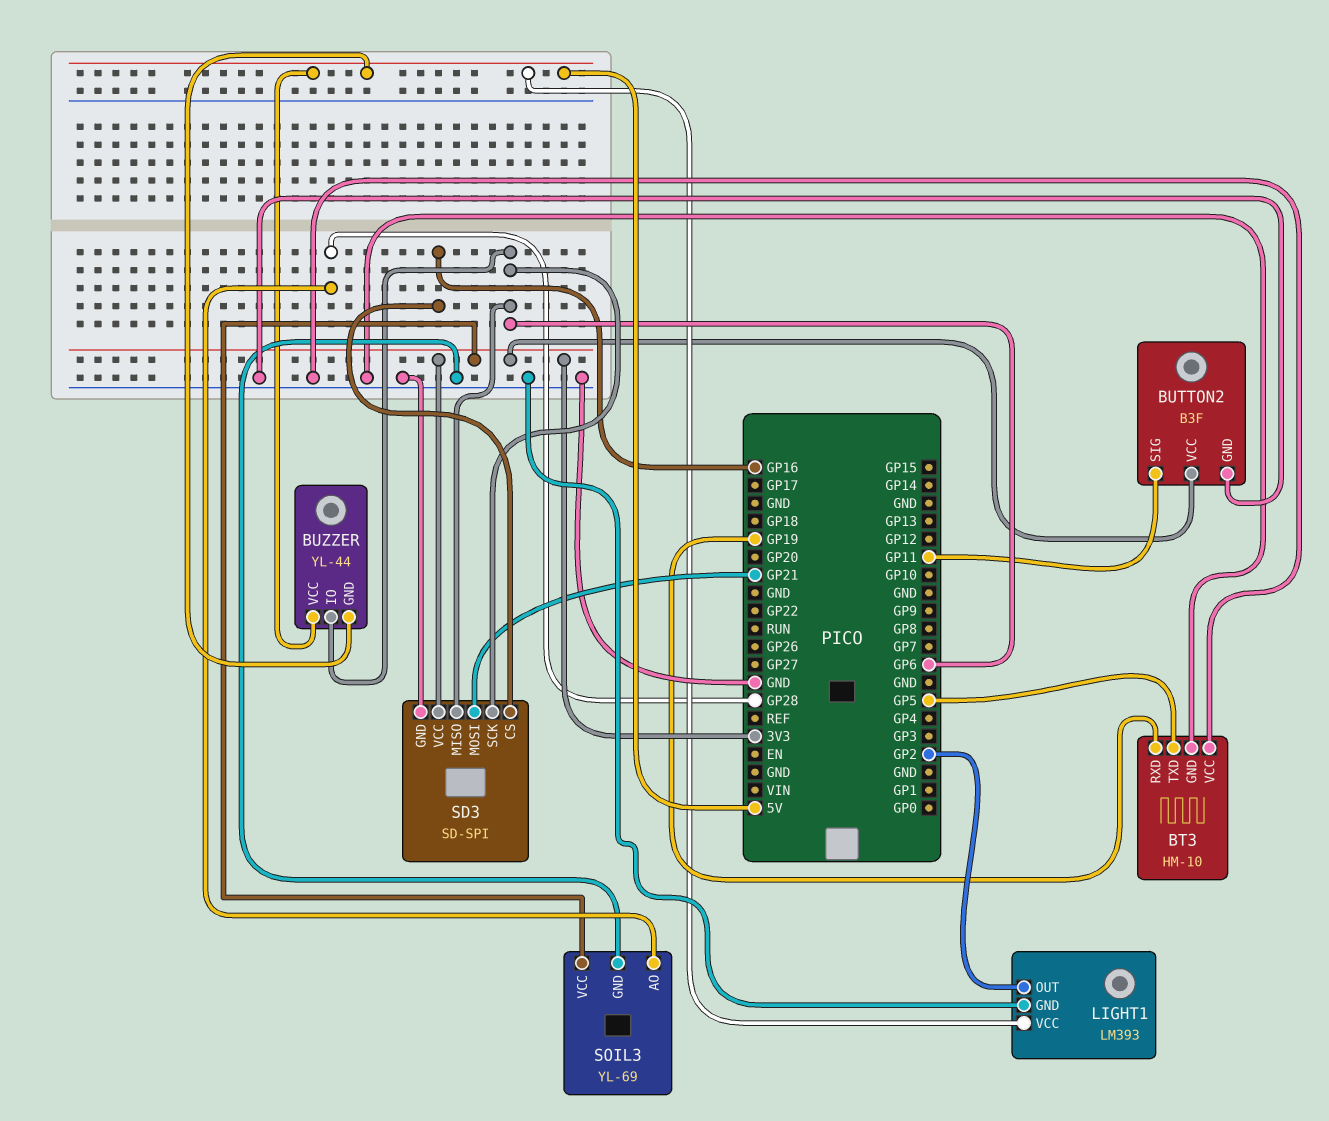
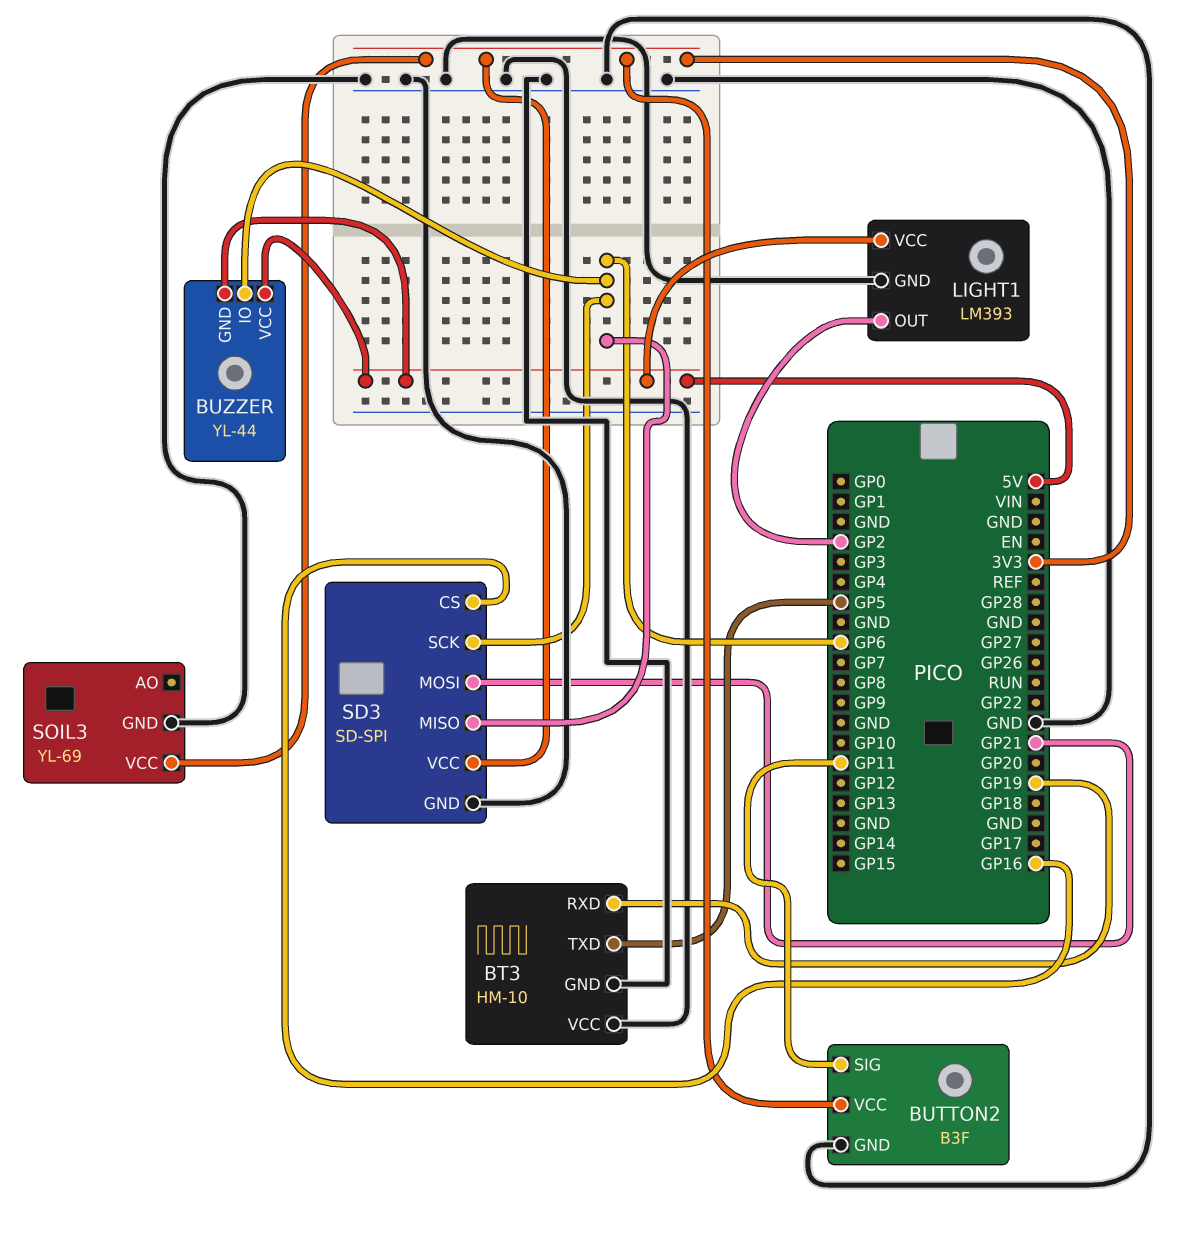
SOIL3 pin AO: GP28 -> none

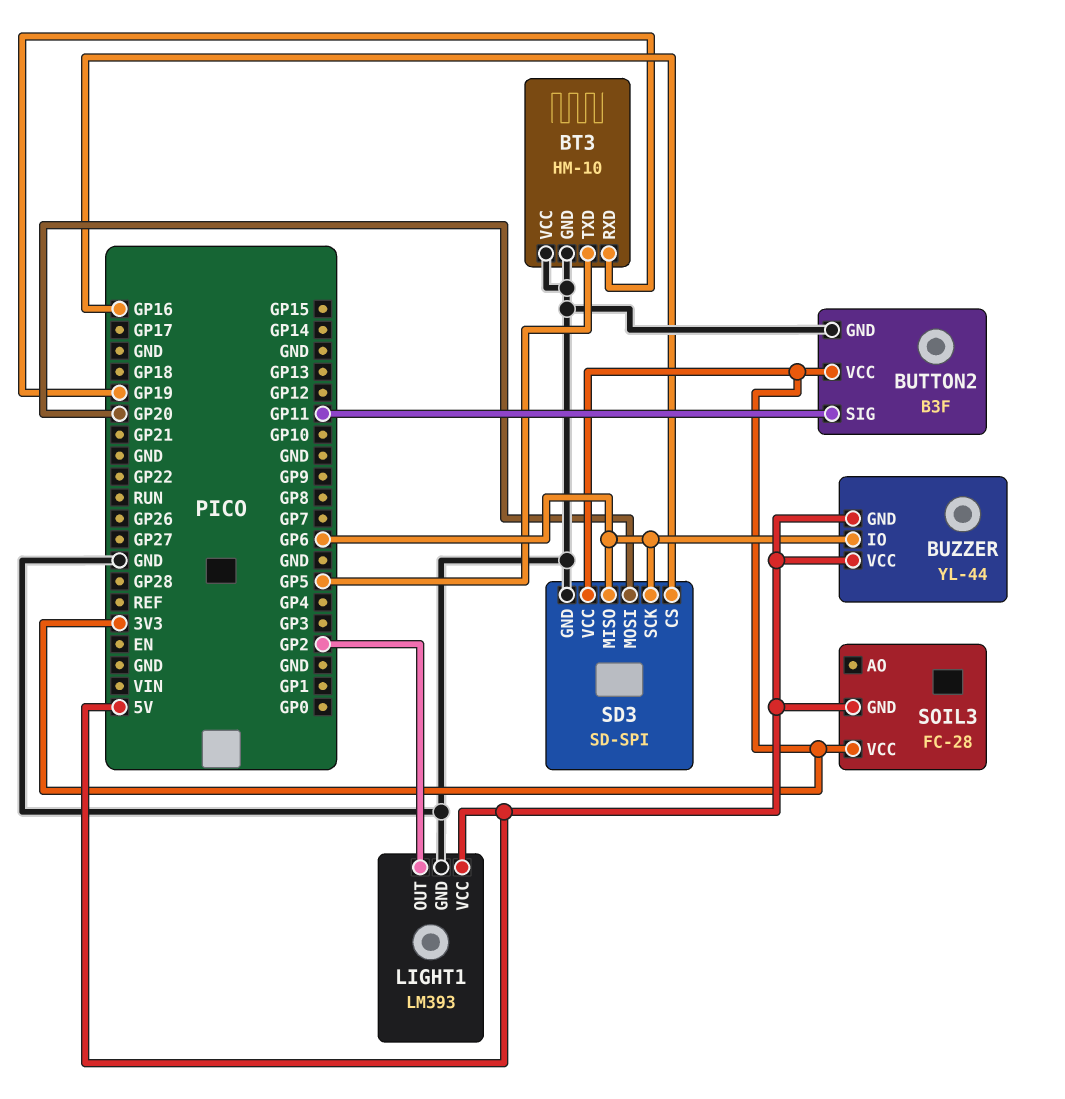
SD3 pin MOSI: GP21 -> GP20
SOIL3: YL-69 -> FC-28
SOIL3 pin GND: GND -> 5V

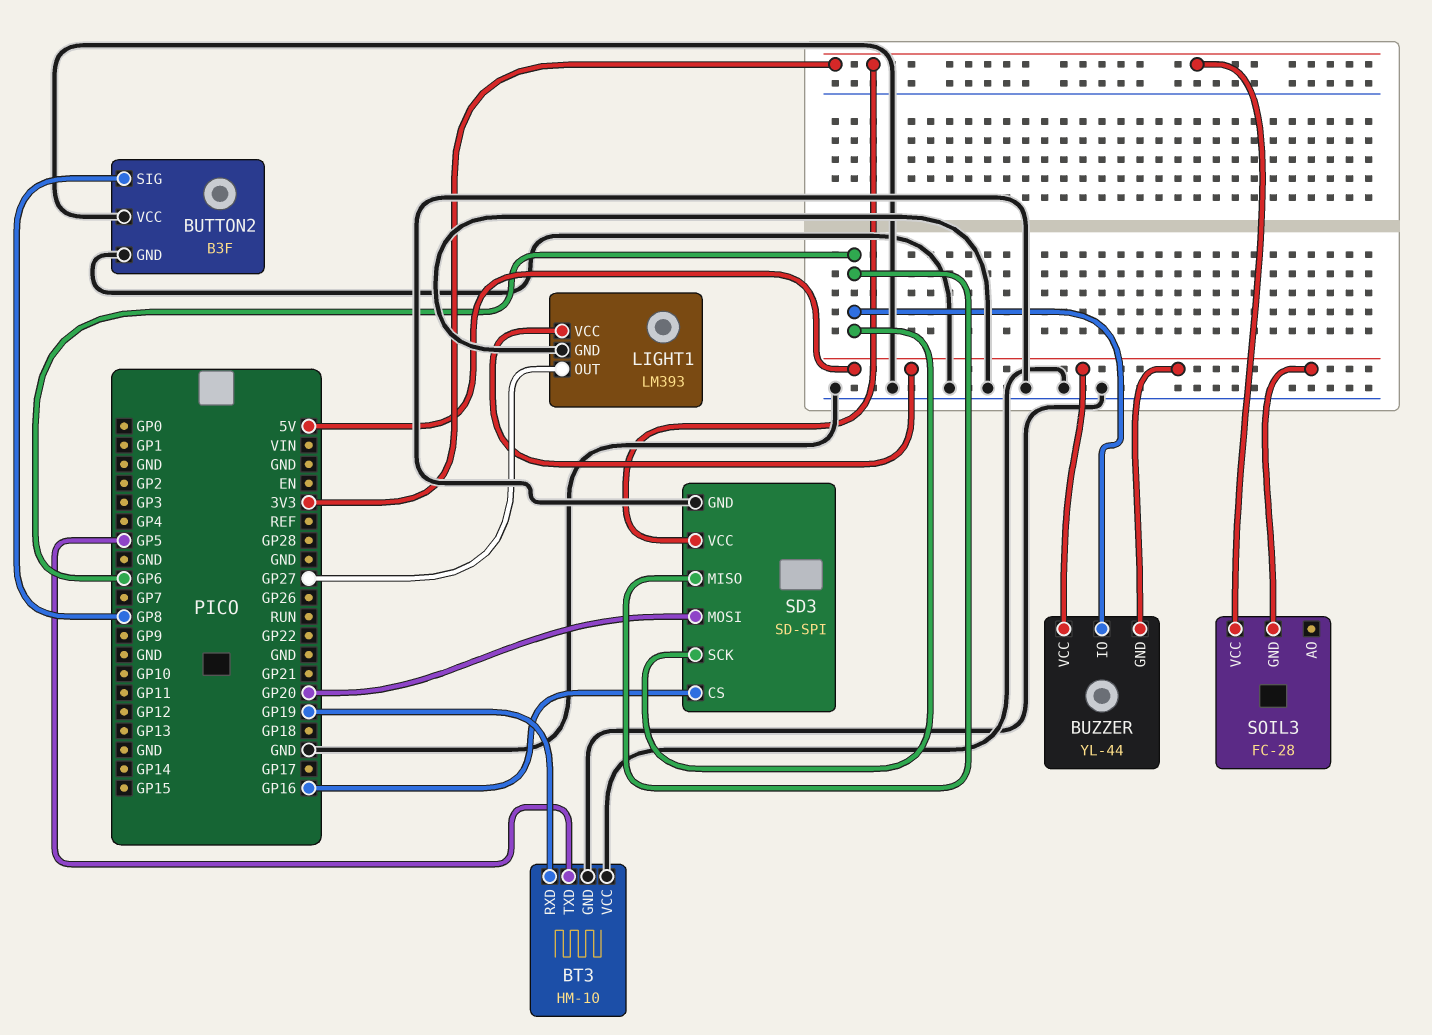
BUTTON2 pin SIG: GP11 -> GP8
BUTTON2 pin VCC: 3V3 -> GND
LIGHT1 pin OUT: GP2 -> GP27

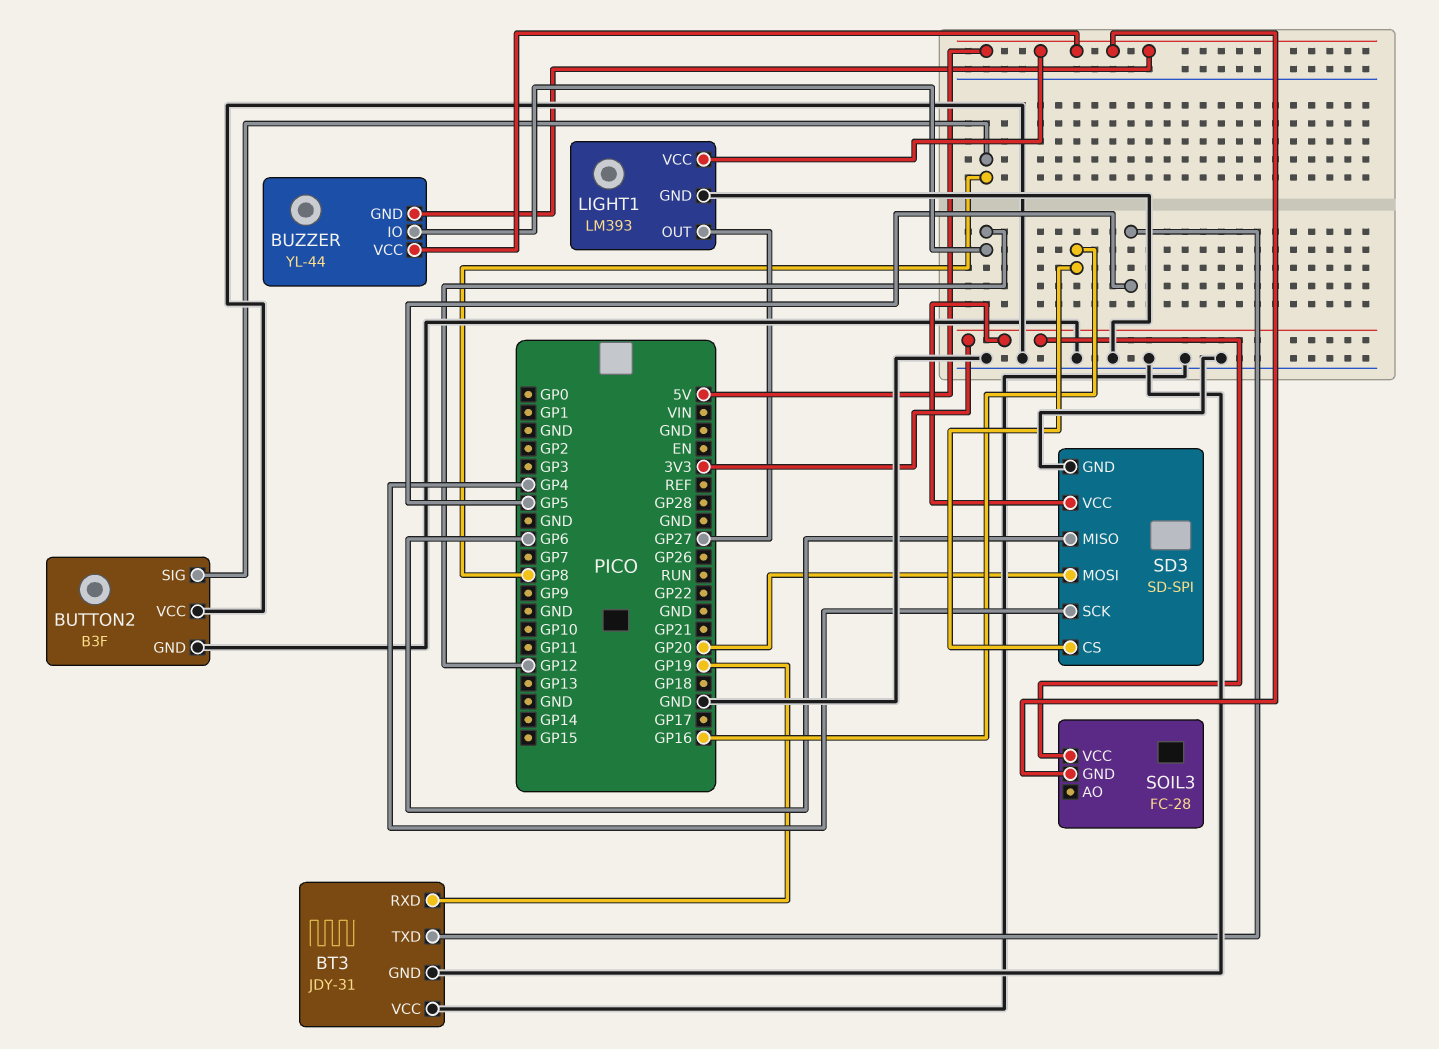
BT3: HM-10 -> JDY-31
BUZZER pin IO: GP6 -> GP12
SD3 pin SCK: GP6 -> GP4

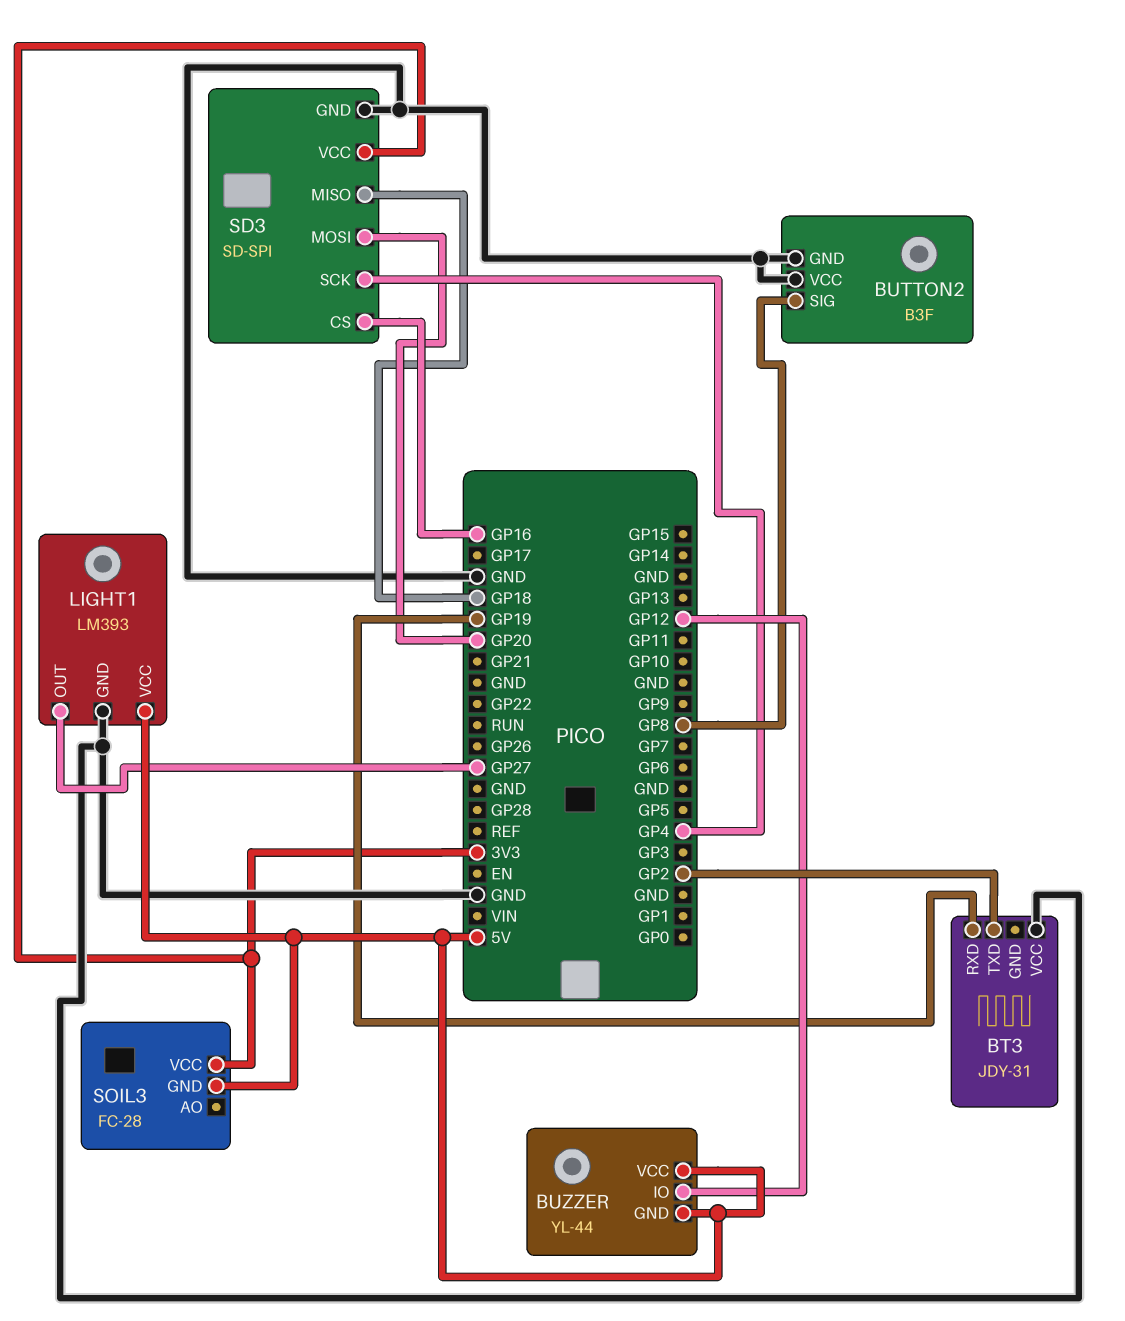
BT3 pin GND: GND -> none
BT3 pin TXD: GP5 -> GP2
SD3 pin MISO: GP6 -> GP18

